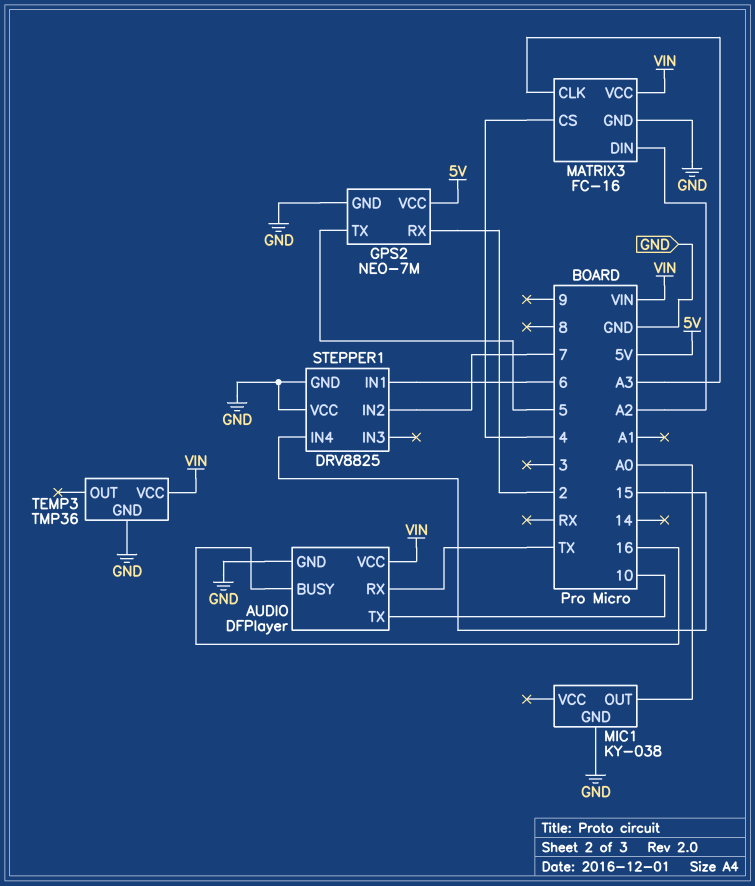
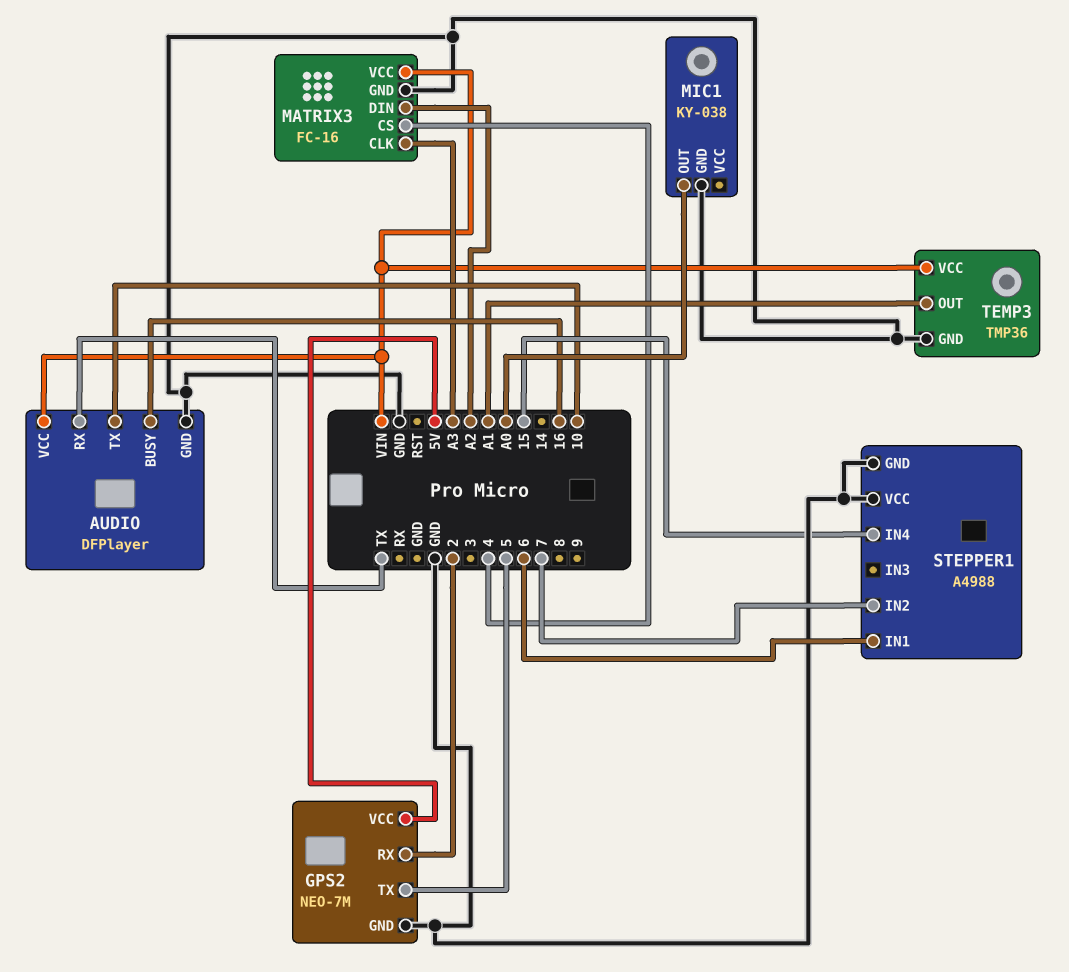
STEPPER1: DRV8825 -> A4988
TEMP3 pin OUT: none -> A1

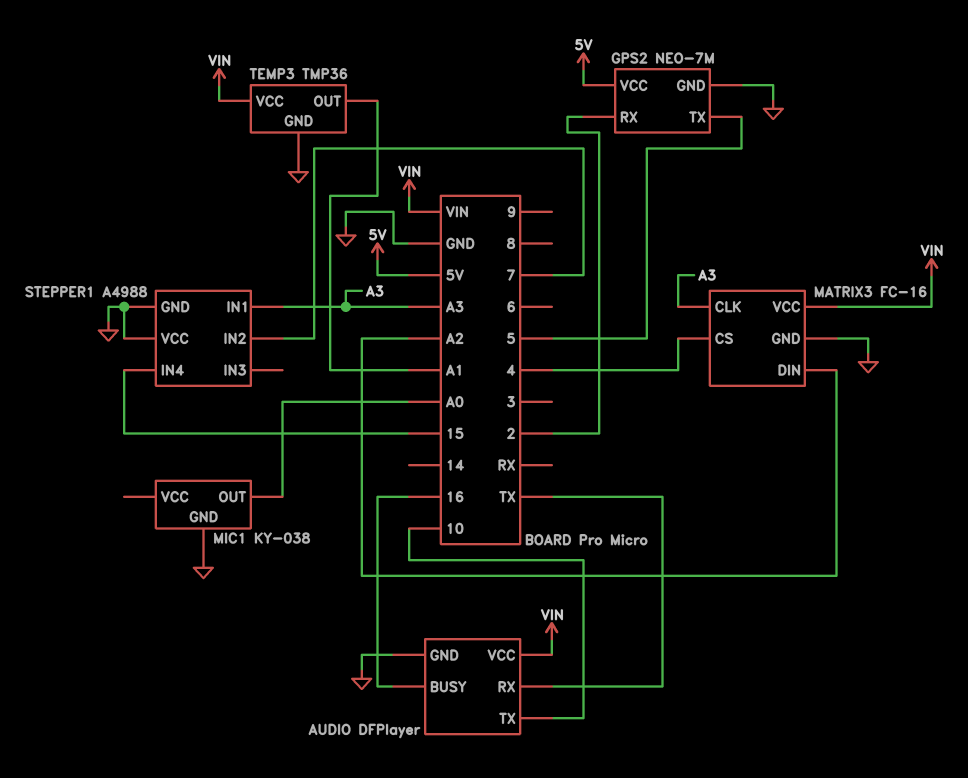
STEPPER1 pin IN1: 6 -> A3

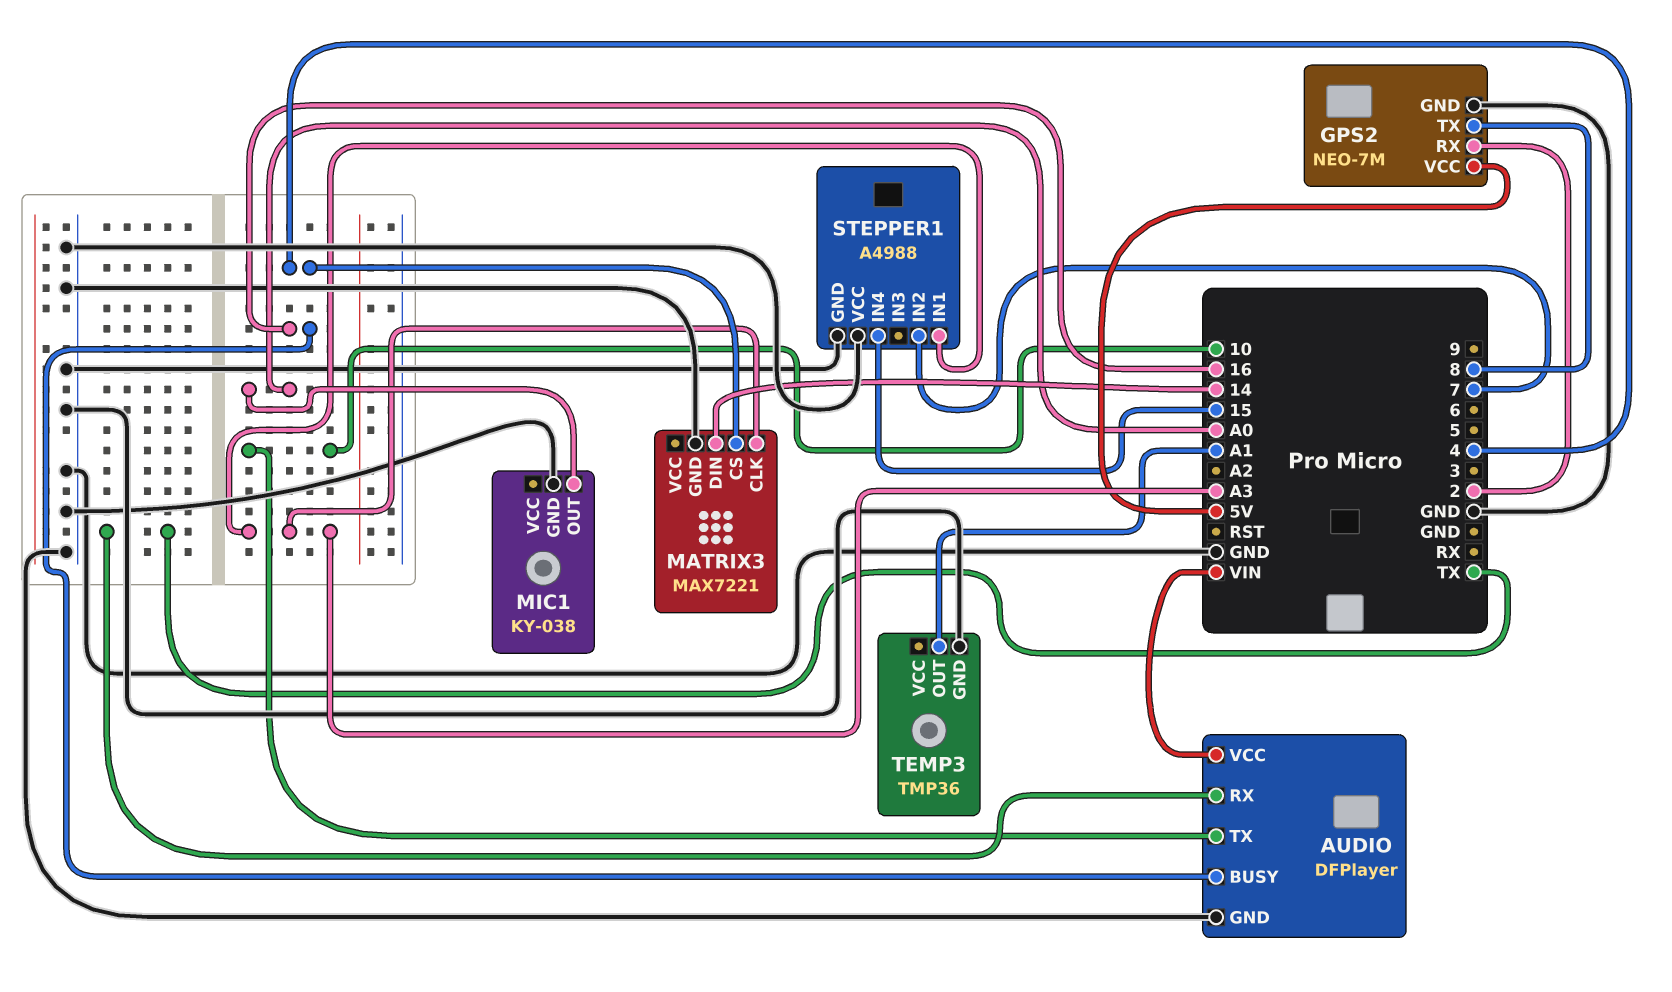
GPS2 pin TX: 5 -> 8
MATRIX3: FC-16 -> MAX7221
MATRIX3 pin DIN: A2 -> 14
MATRIX3 pin VCC: VIN -> none
TEMP3 pin VCC: VIN -> none

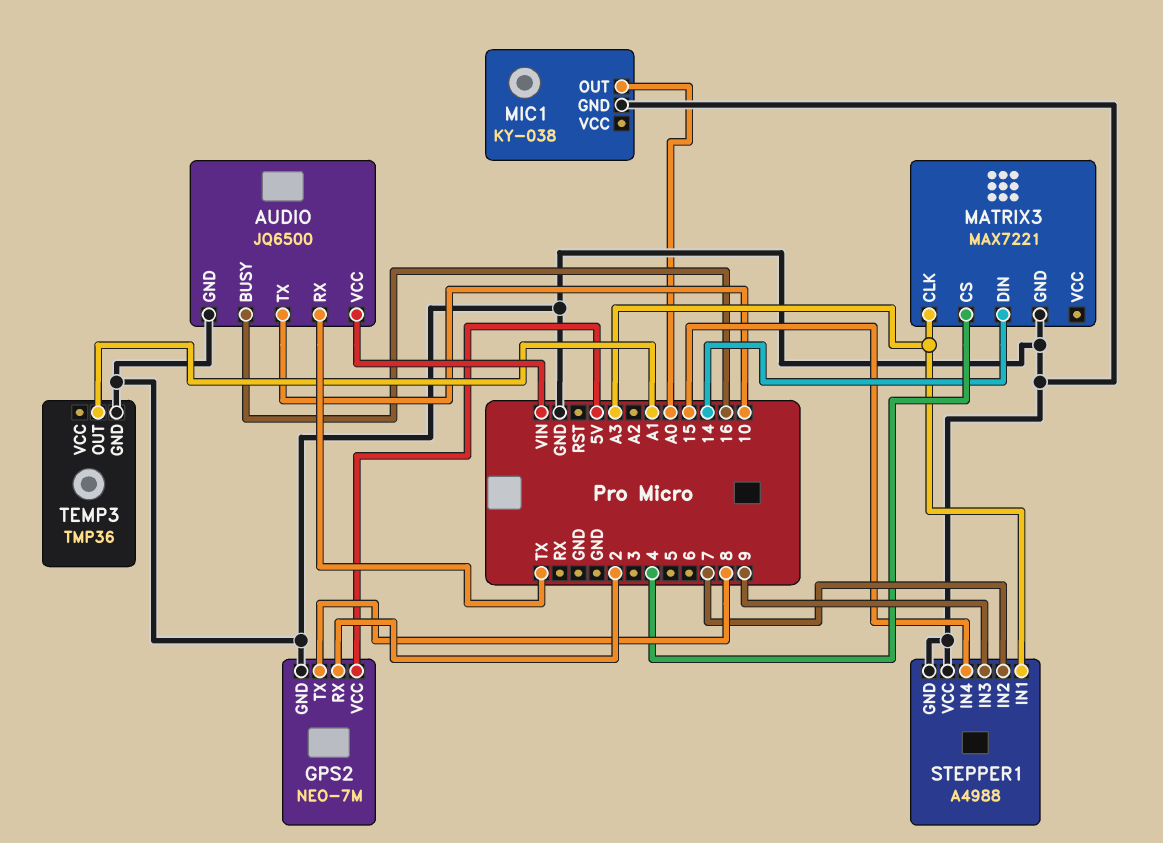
AUDIO: DFPlayer -> JQ6500
STEPPER1 pin IN3: none -> 9

